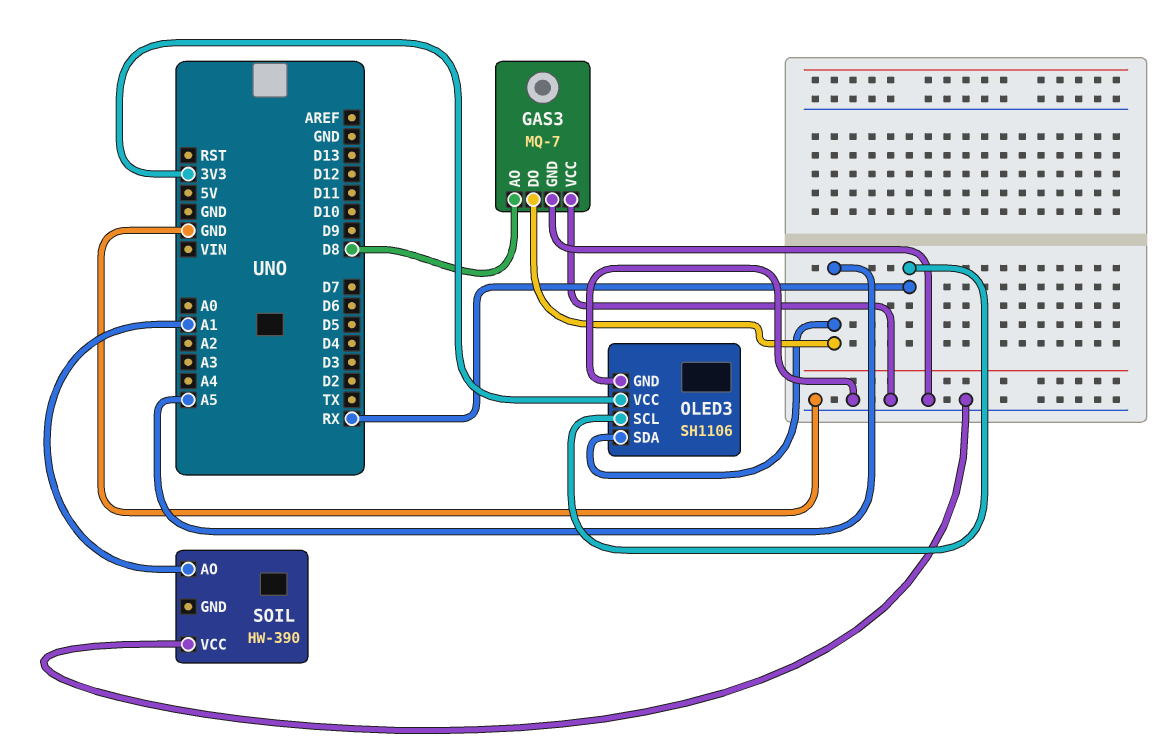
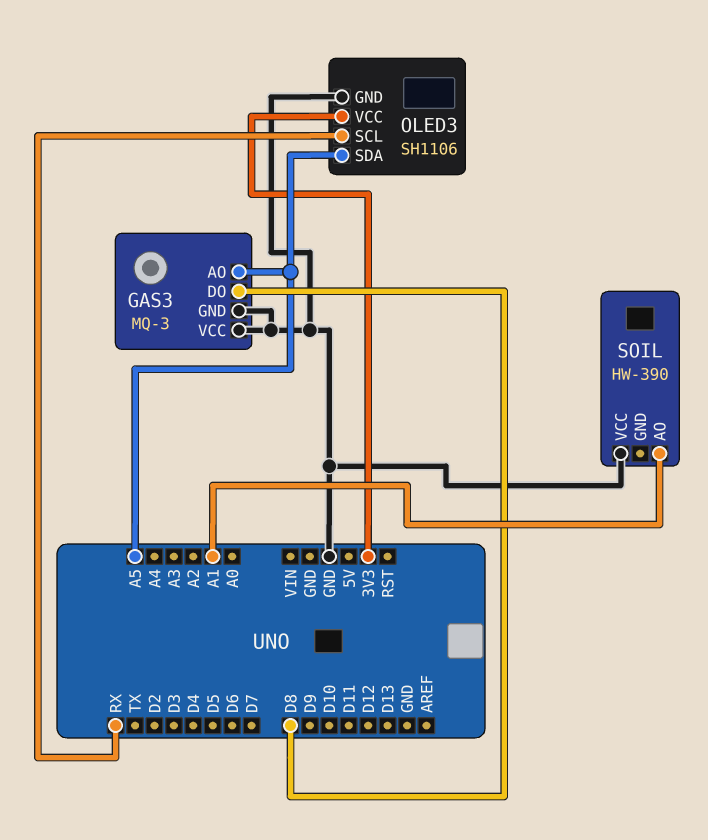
GAS3: MQ-7 -> MQ-3
GAS3 pin AO: D8 -> A5
GAS3 pin DO: A5 -> D8

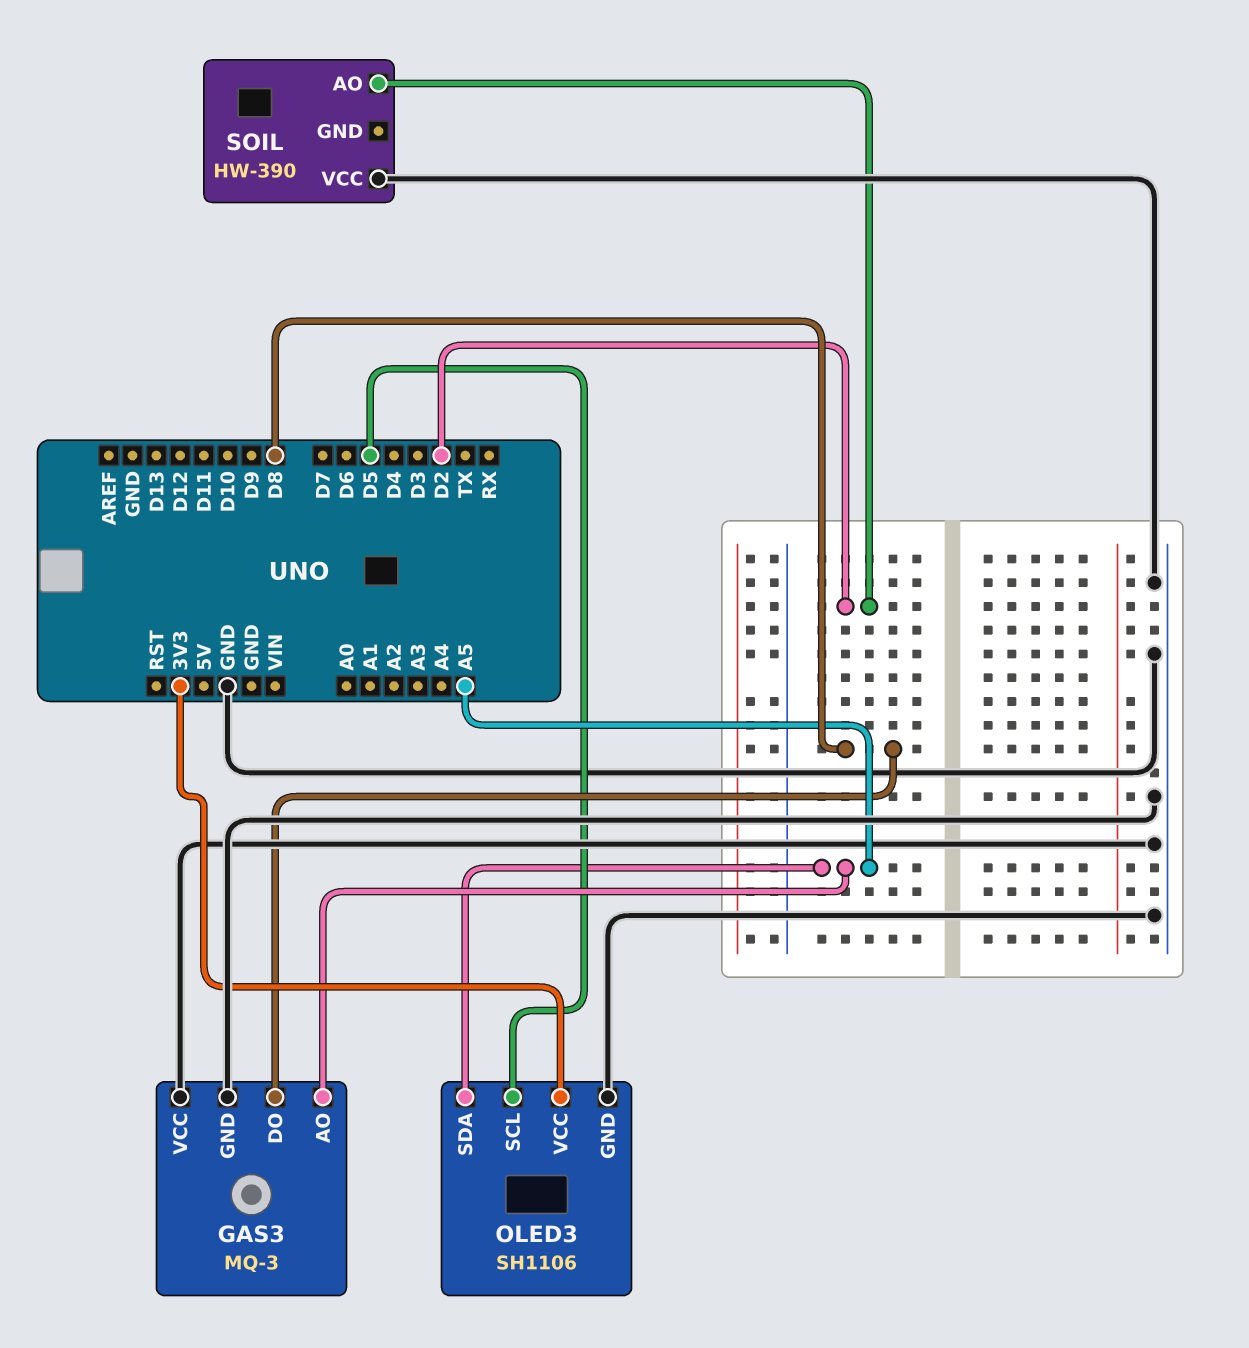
OLED3 pin SCL: RX -> D5
SOIL pin AO: A1 -> D2

